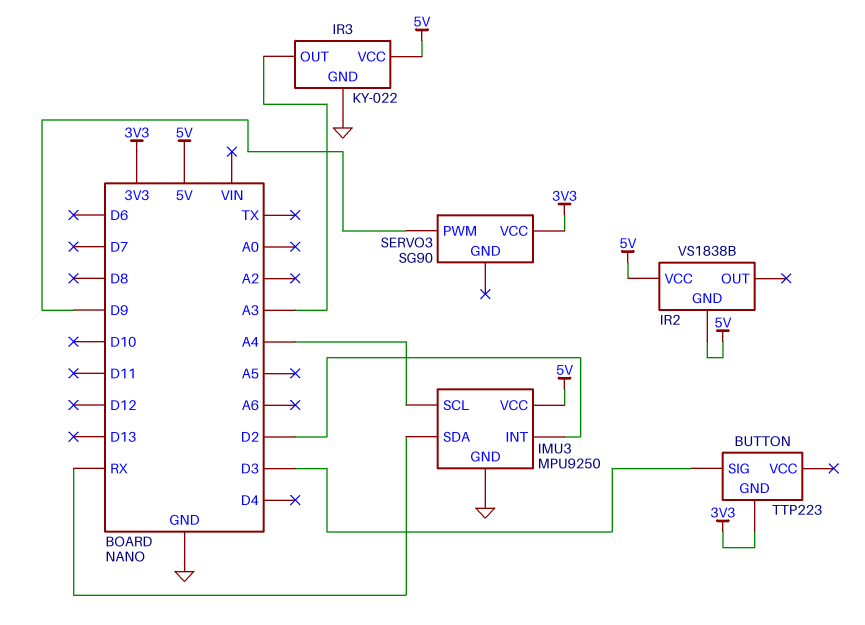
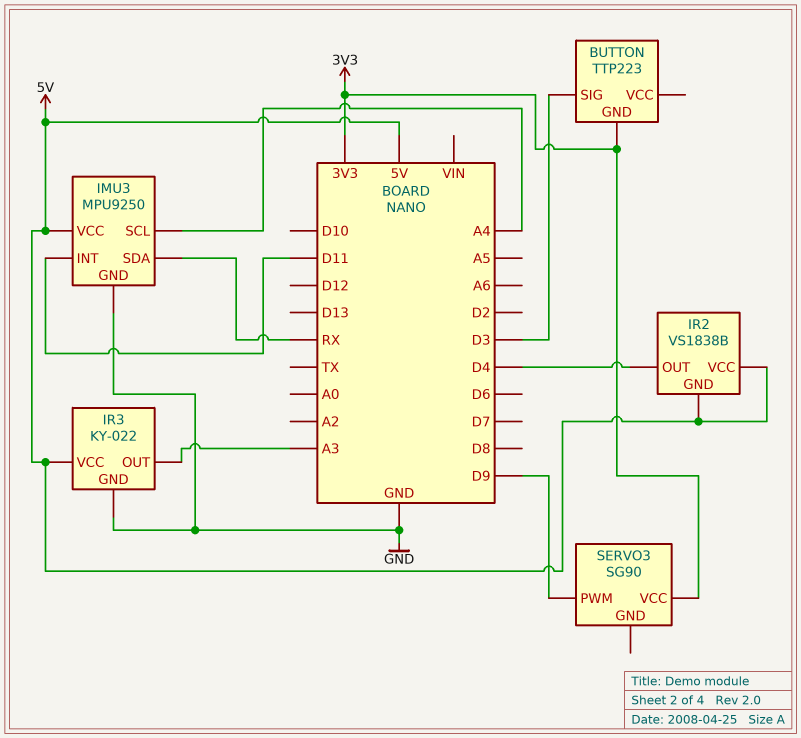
IMU3 pin INT: D2 -> D11
IR2 pin OUT: none -> D4

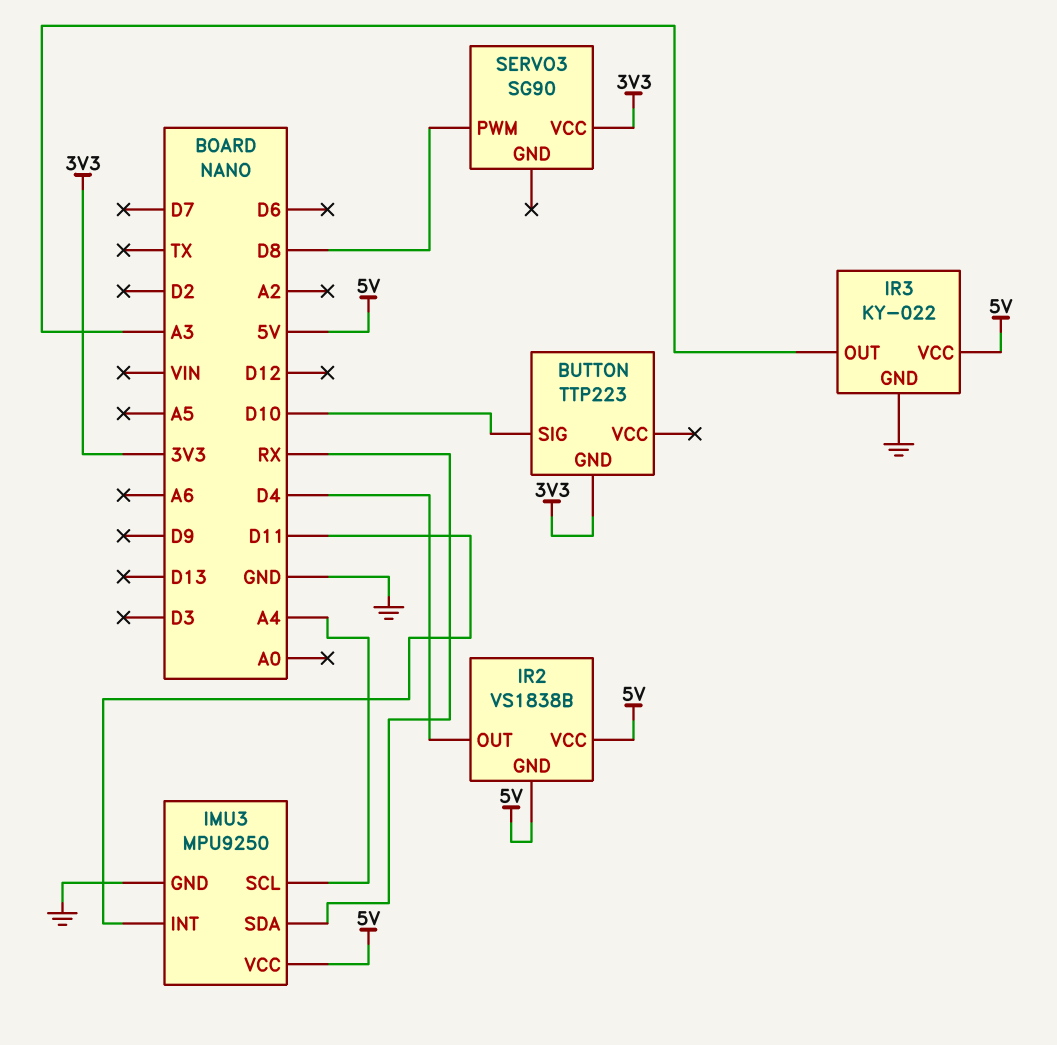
BUTTON pin SIG: D3 -> D10
SERVO3 pin PWM: D9 -> D8

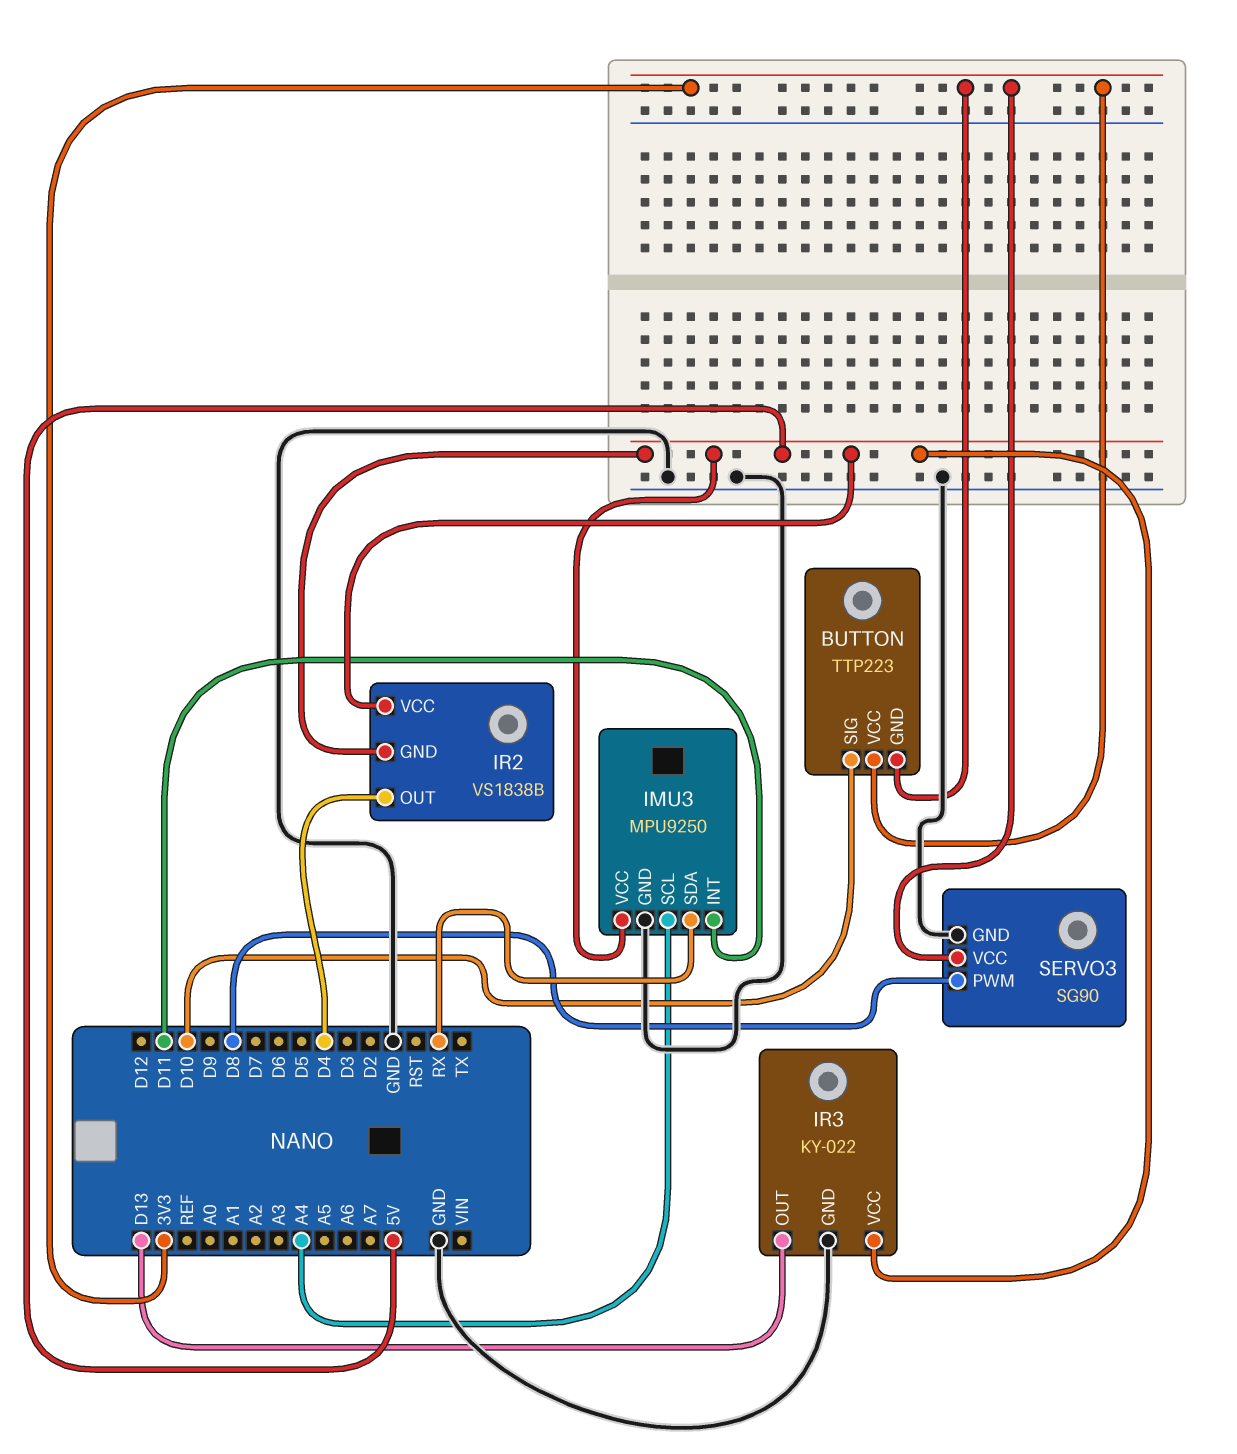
BUTTON pin VCC: none -> 3V3
IR3 pin OUT: A3 -> D13
SERVO3 pin GND: none -> GND

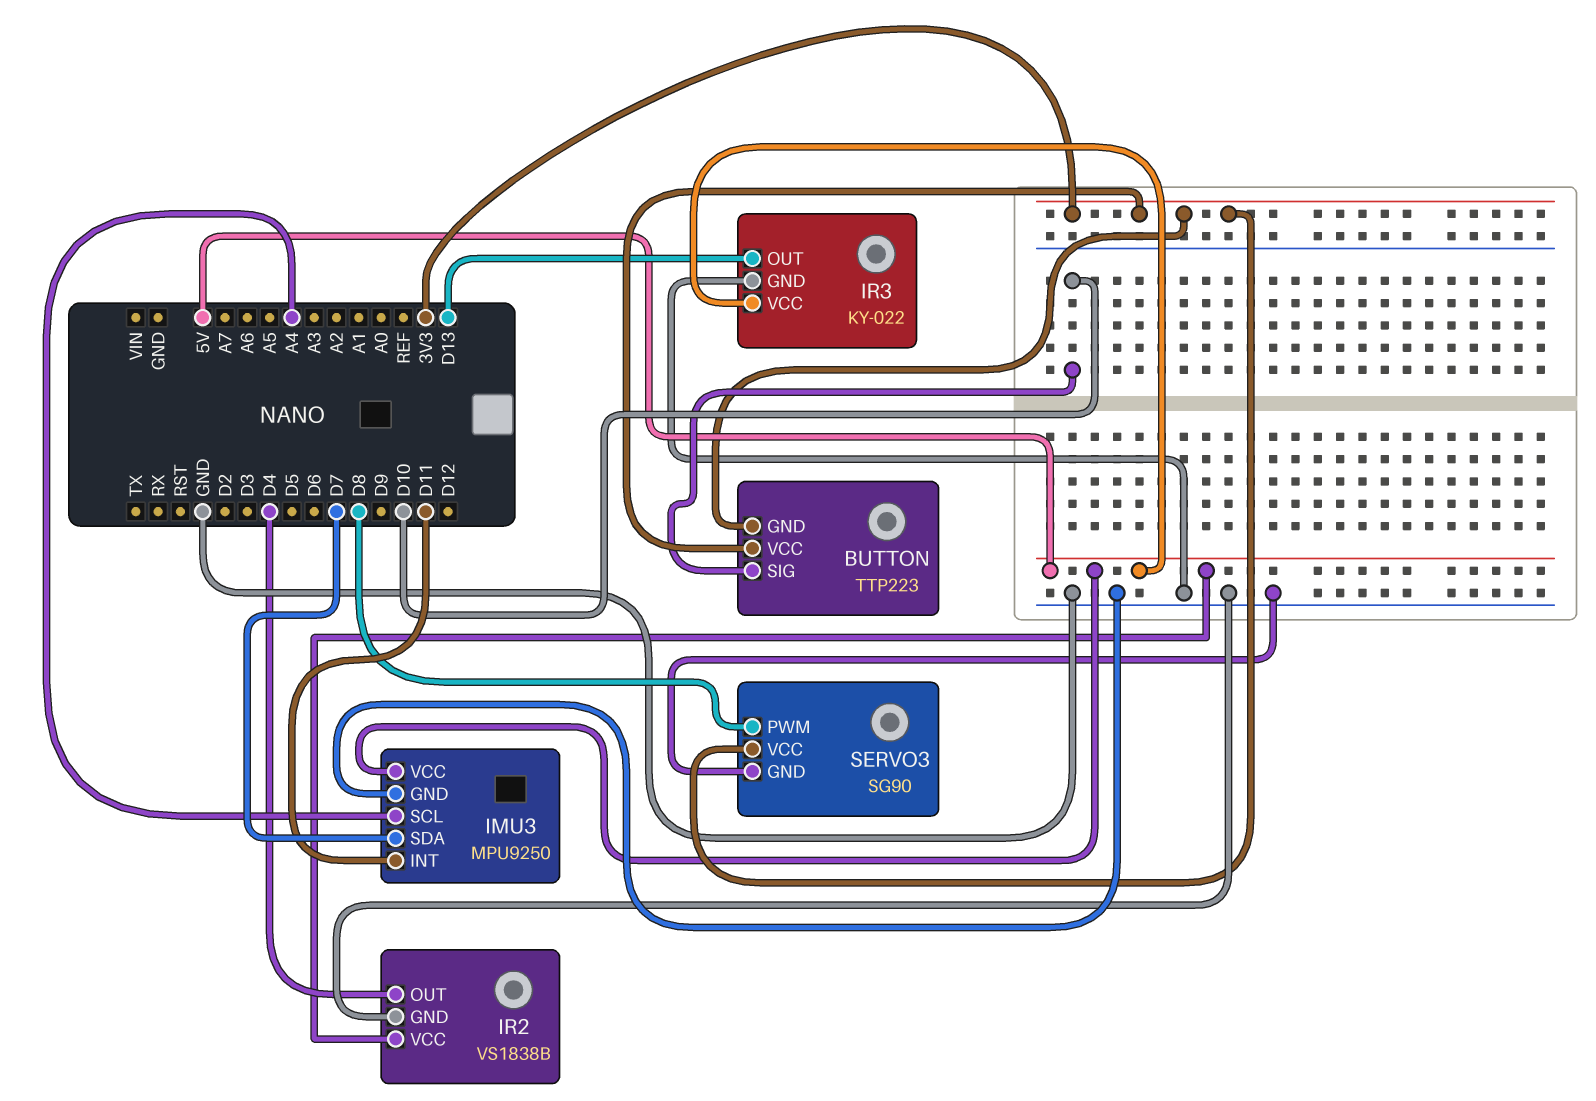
IMU3 pin SDA: RX -> D7
IR2 pin GND: 5V -> GND

